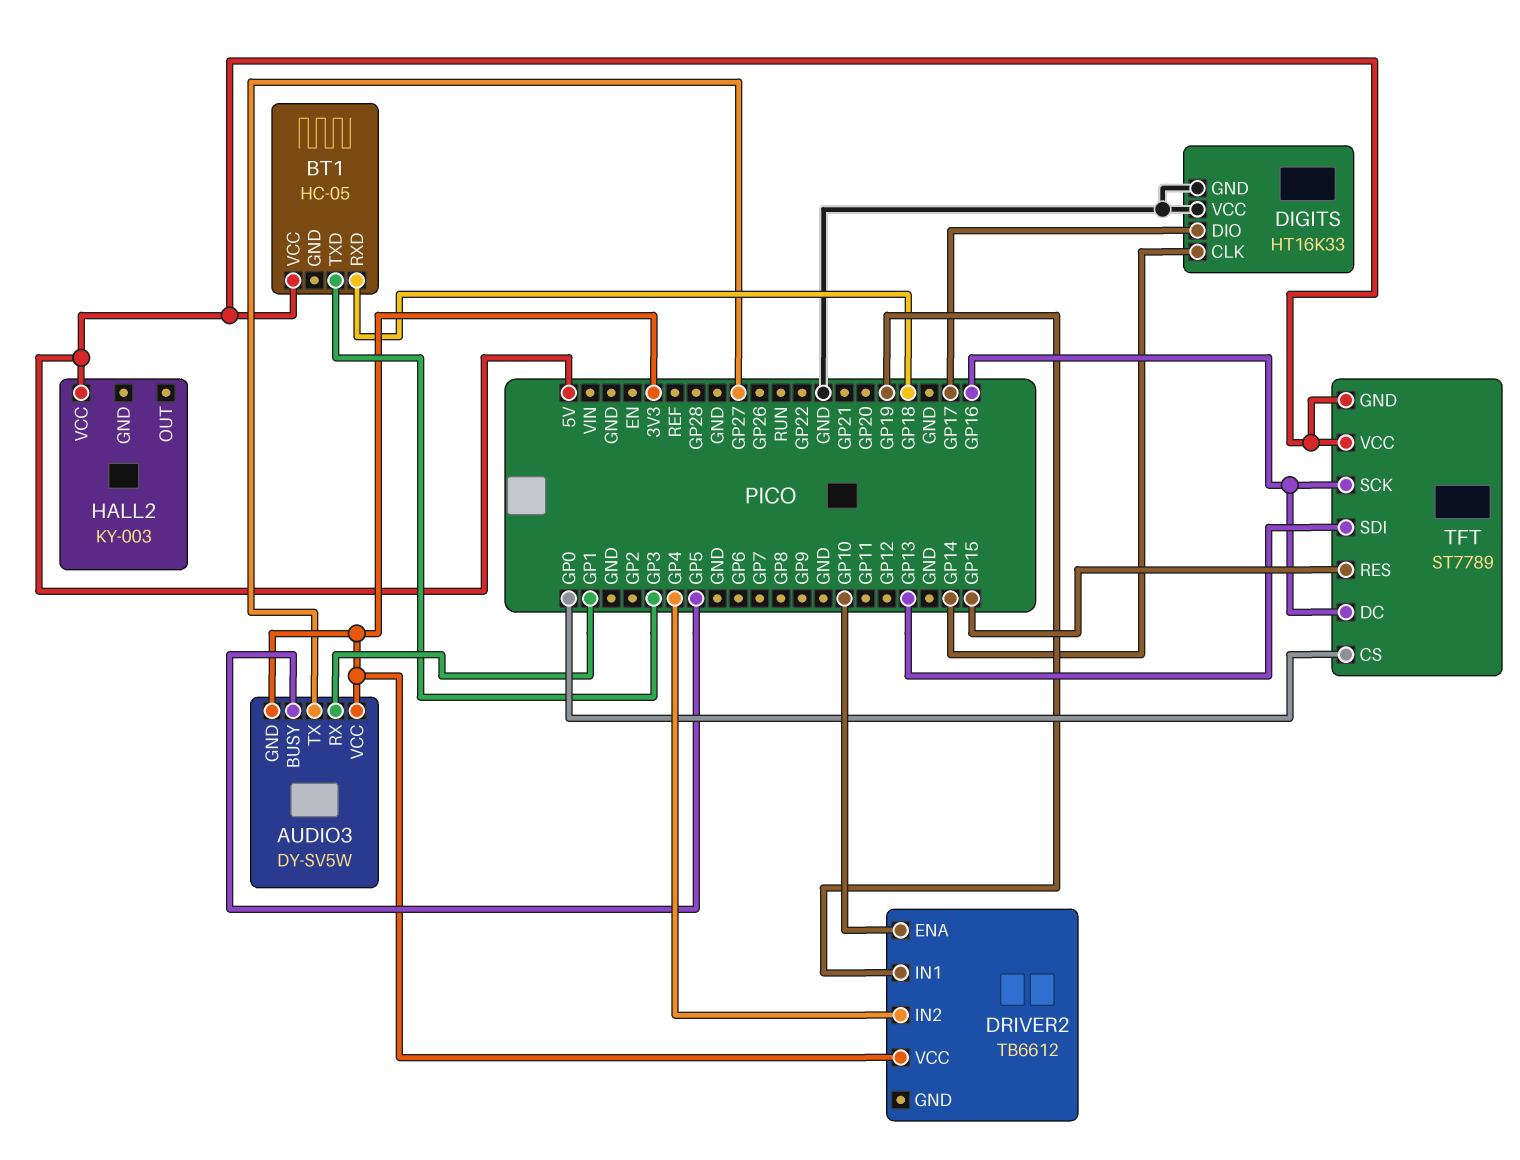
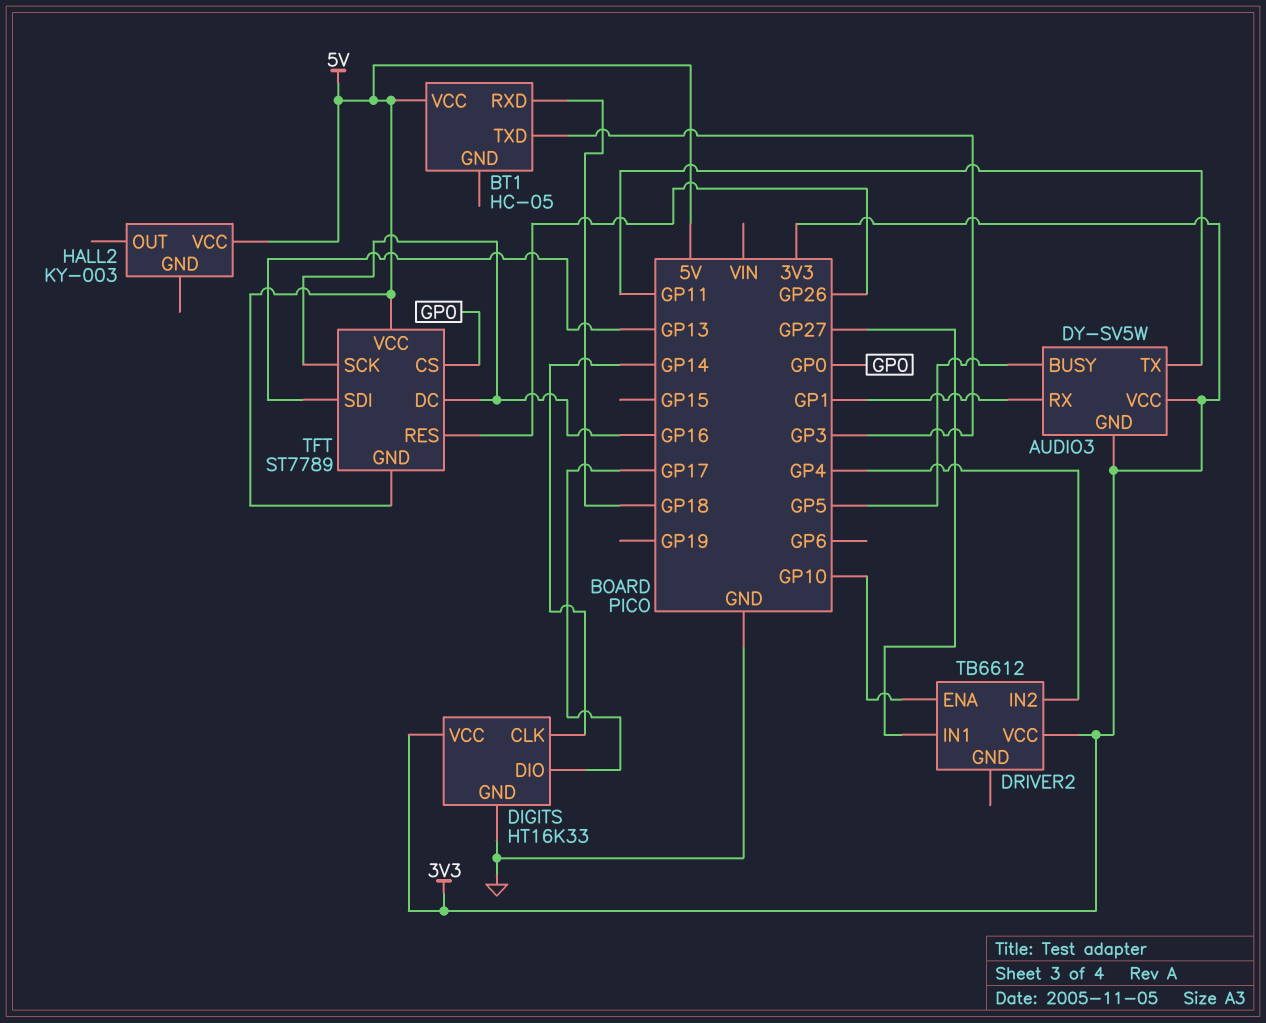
AUDIO3 pin TX: GP27 -> GP11
DIGITS pin VCC: GND -> 3V3
DRIVER2 pin IN1: GP19 -> GP27
TFT pin RES: GP15 -> GP26

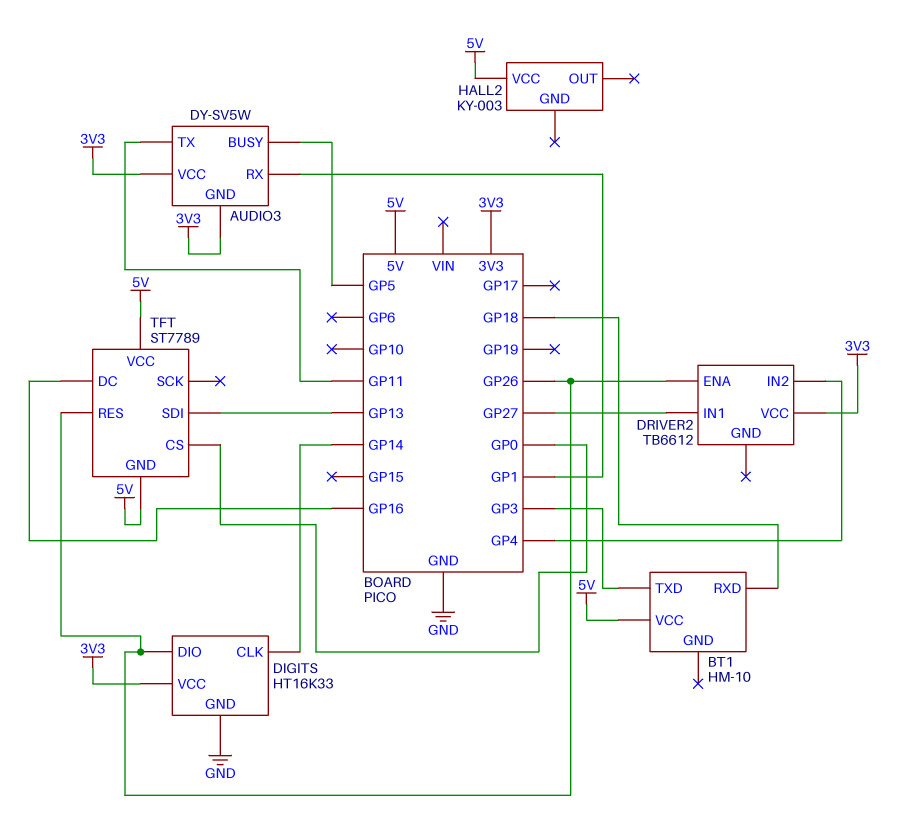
BT1: HC-05 -> HM-10
DIGITS pin DIO: GP17 -> GP26
DRIVER2 pin ENA: GP10 -> GP26
TFT pin SCK: GP16 -> none

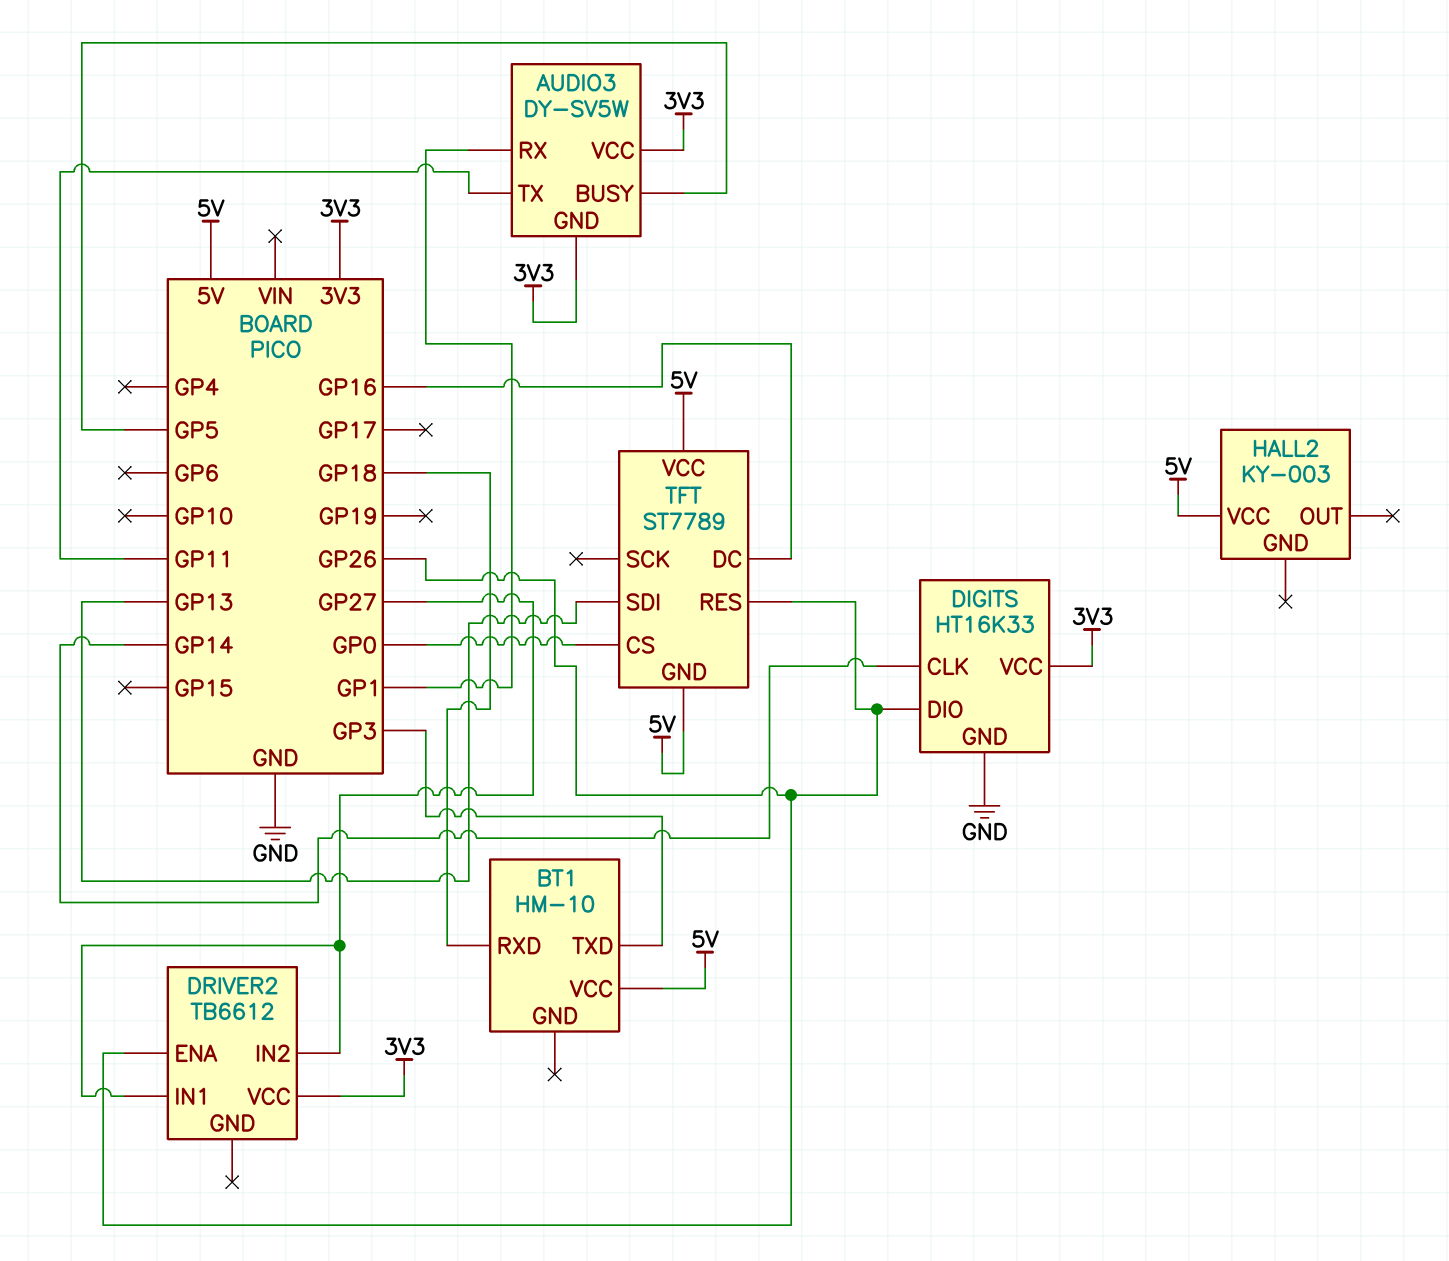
DRIVER2 pin IN2: GP4 -> GP27

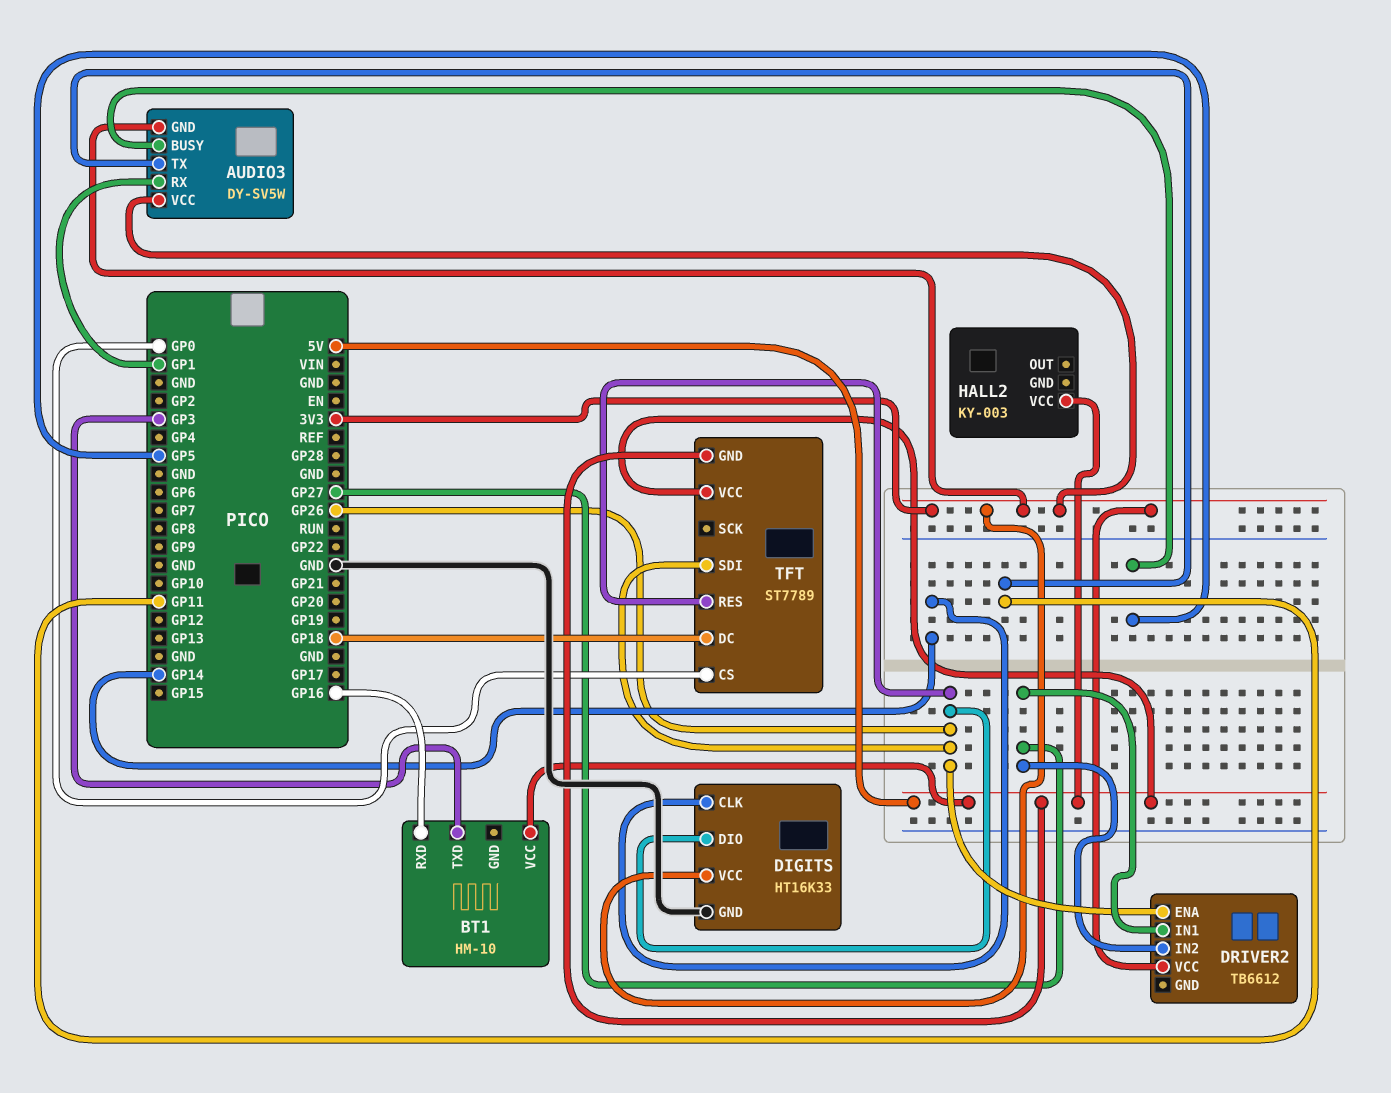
BT1 pin RXD: GP18 -> GP16
TFT pin DC: GP16 -> GP18
TFT pin SDI: GP13 -> GP26

